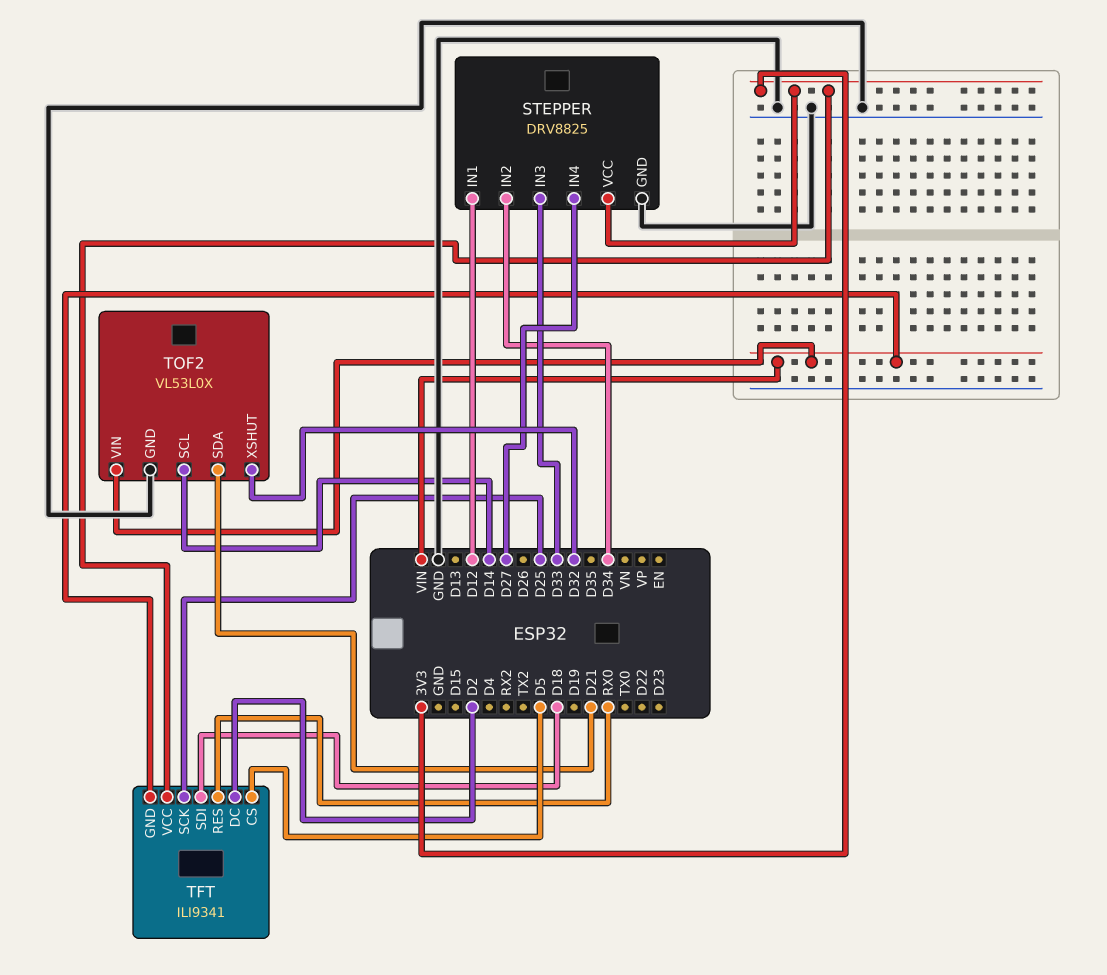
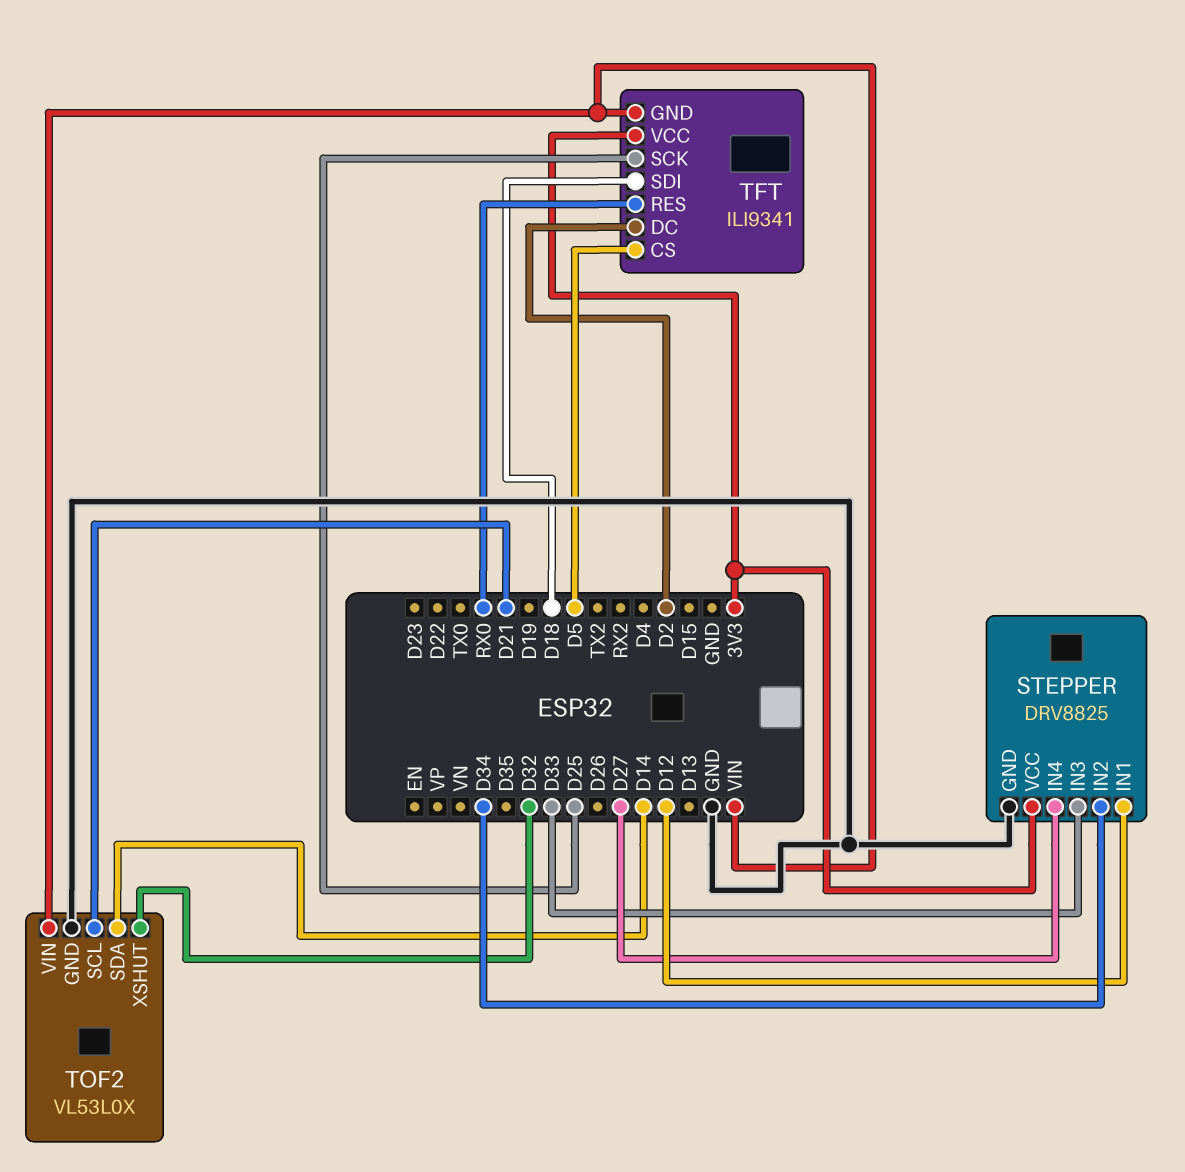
TOF2 pin SCL: D14 -> D21
TOF2 pin SDA: D21 -> D14

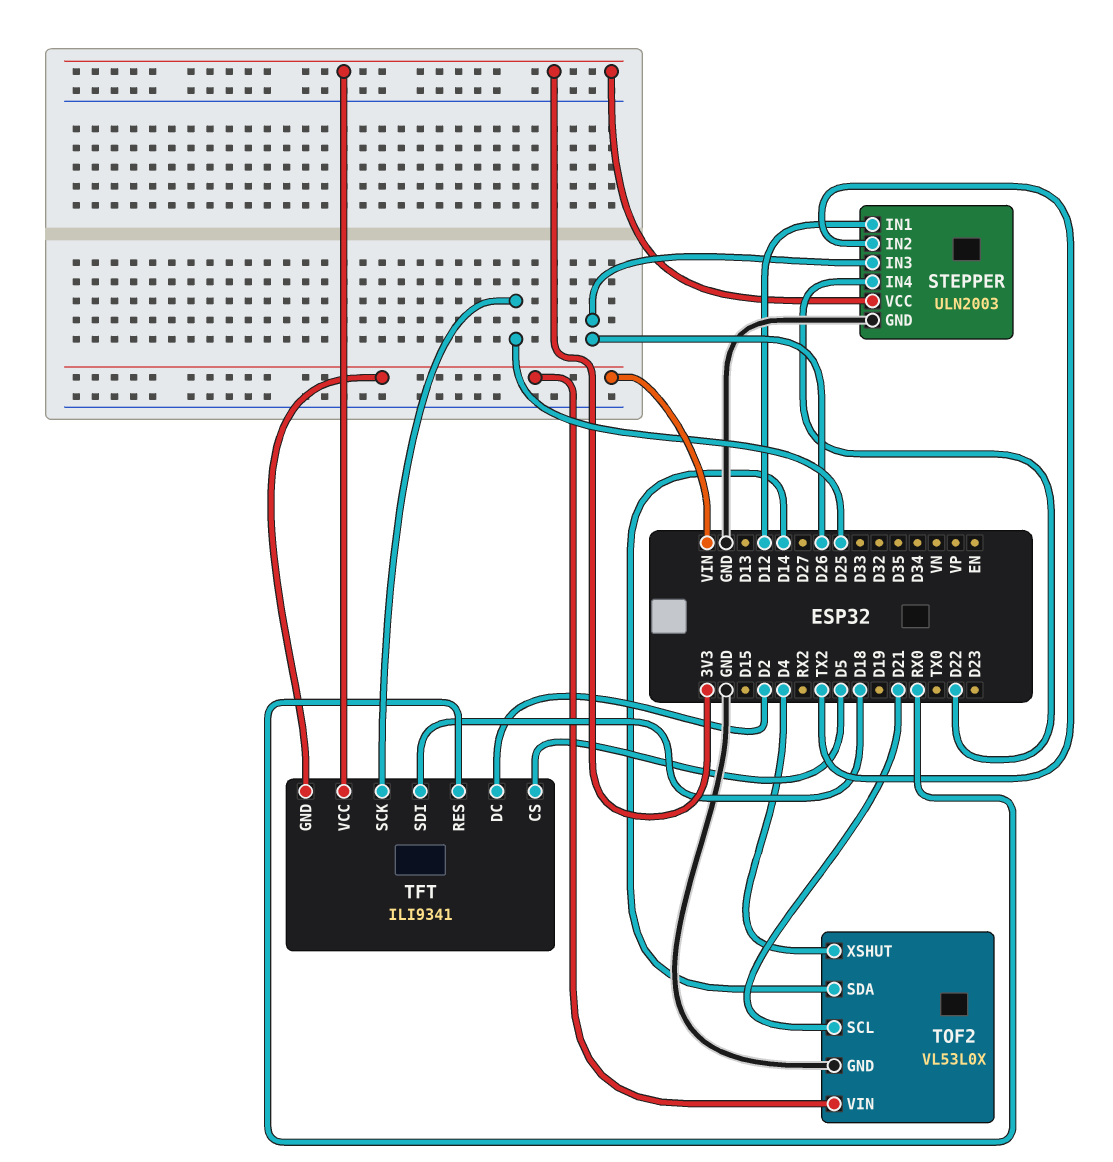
STEPPER: DRV8825 -> ULN2003
STEPPER pin IN2: D34 -> TX2
STEPPER pin IN3: D33 -> D26
STEPPER pin IN4: D27 -> D22
TOF2 pin XSHUT: D32 -> D4

